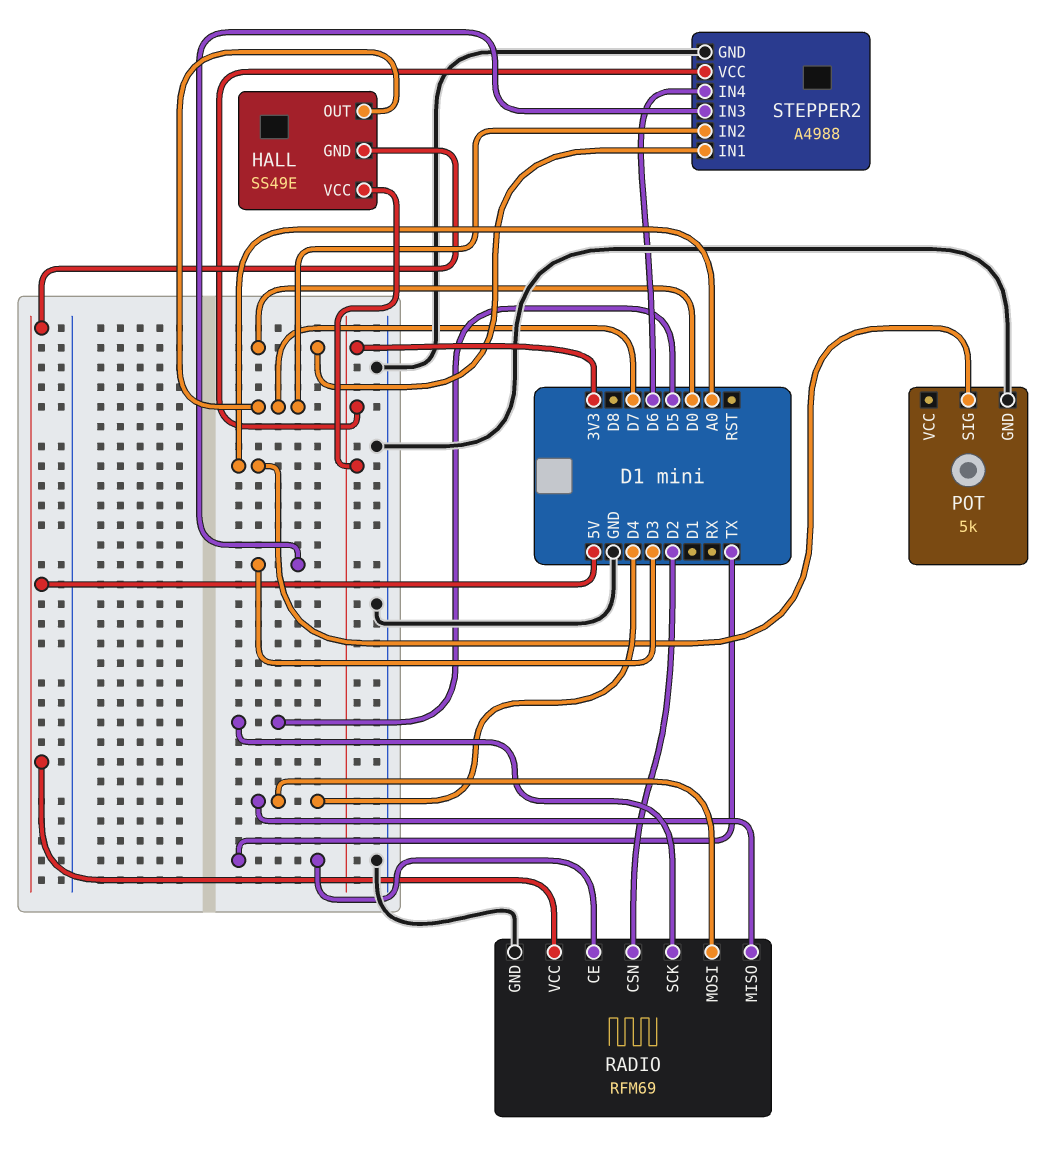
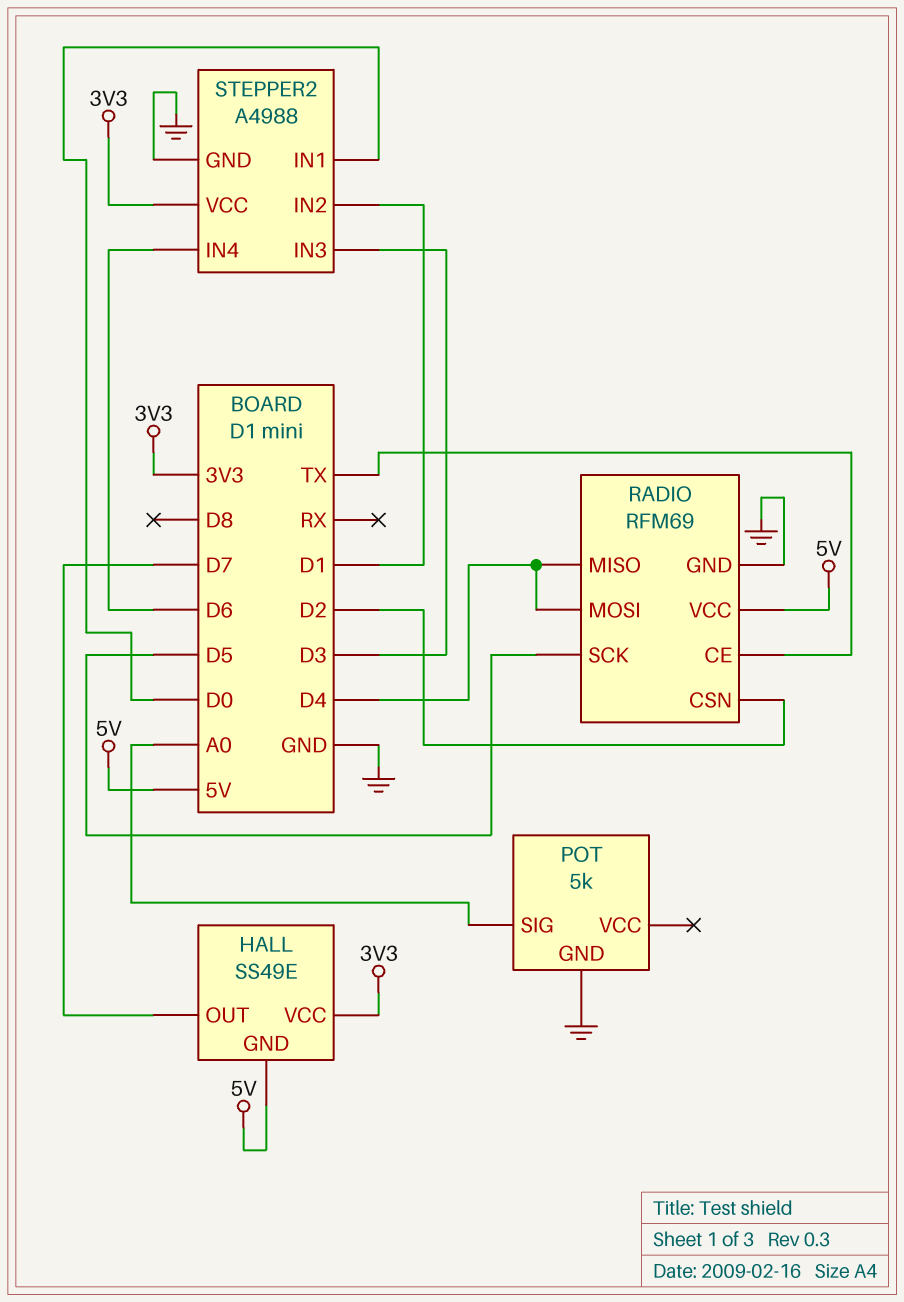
STEPPER2 pin IN2: D7 -> D1

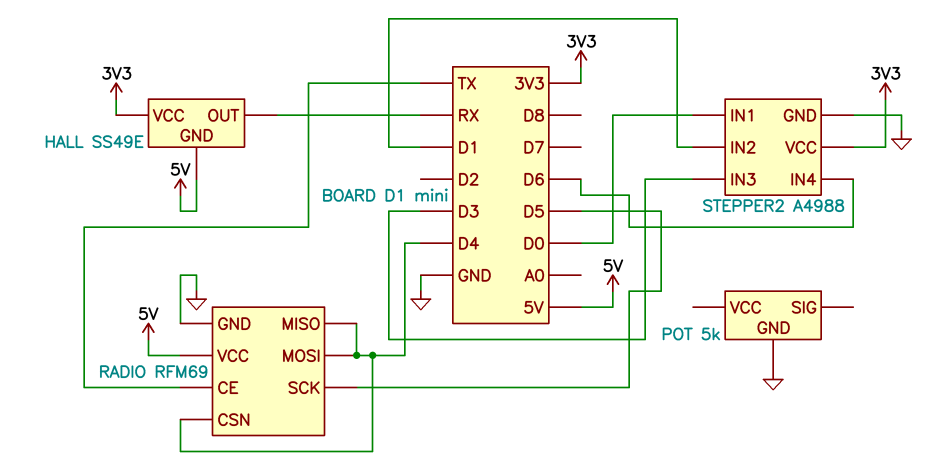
HALL pin OUT: D7 -> RX
POT pin SIG: A0 -> none
RADIO pin CSN: D2 -> D4

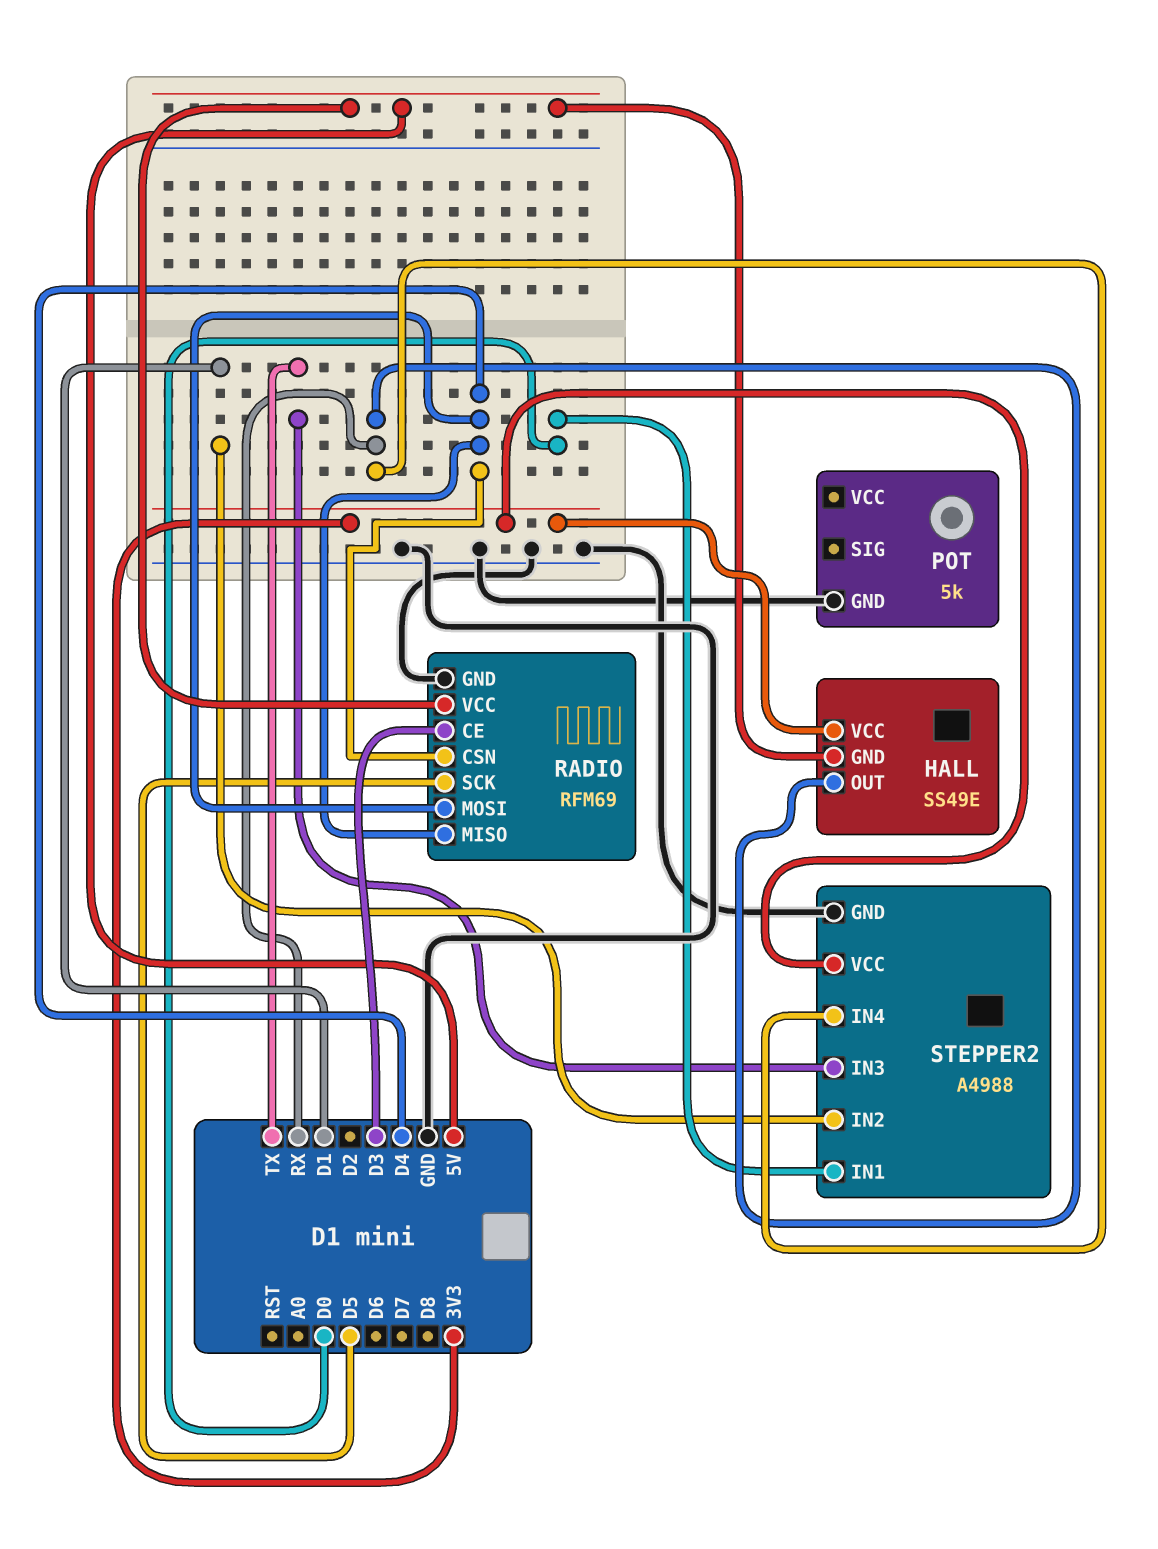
RADIO pin CE: TX -> D3
STEPPER2 pin IN3: D3 -> TX
STEPPER2 pin IN4: D6 -> RX

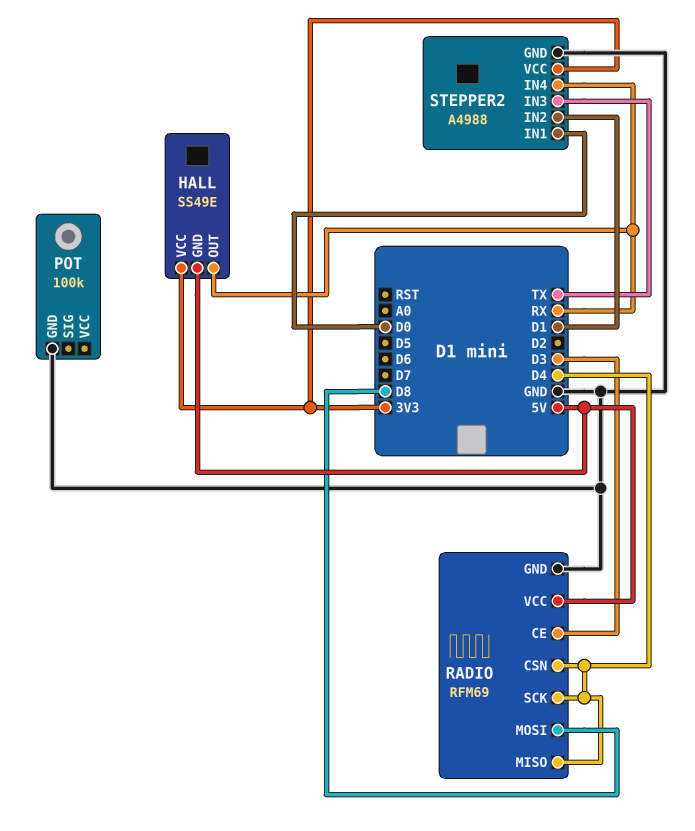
POT: 5k -> 100k
RADIO pin MOSI: D4 -> D8
RADIO pin SCK: D5 -> D4

